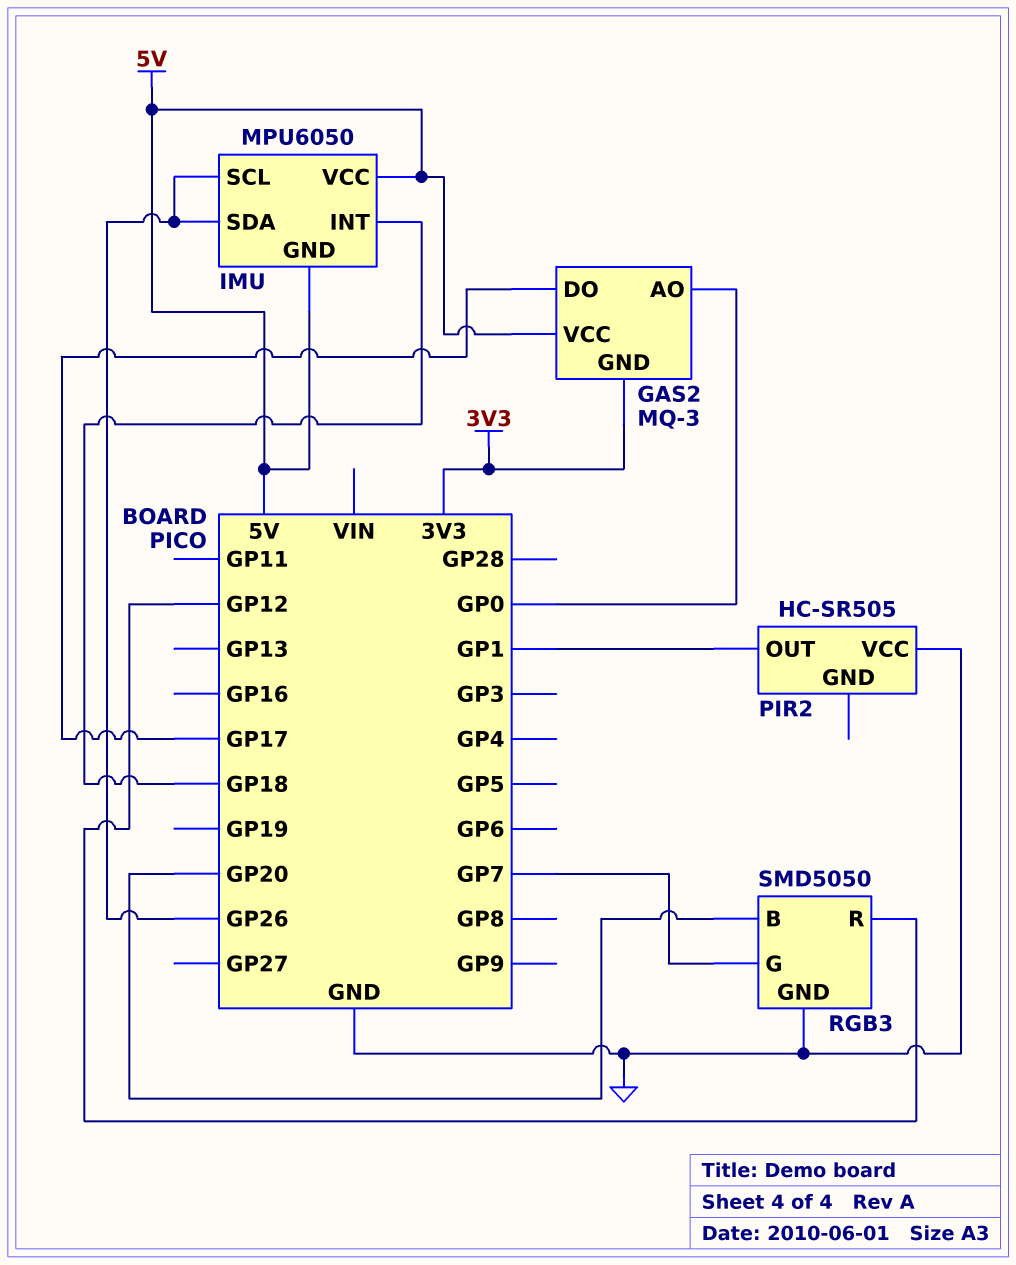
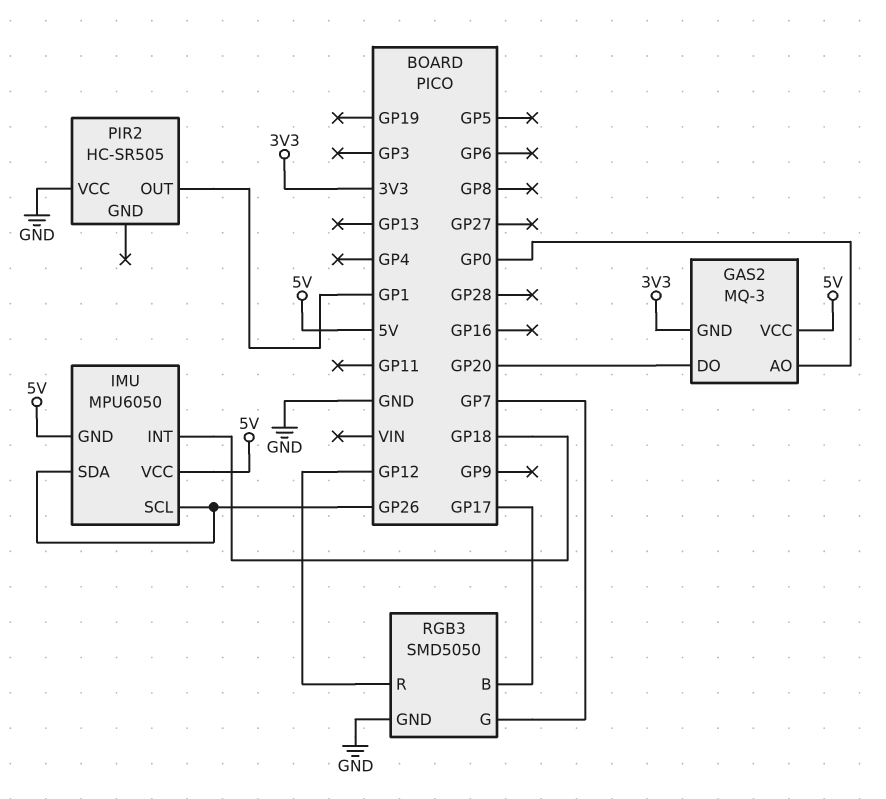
GAS2 pin DO: GP17 -> GP20
RGB3 pin B: GP20 -> GP17

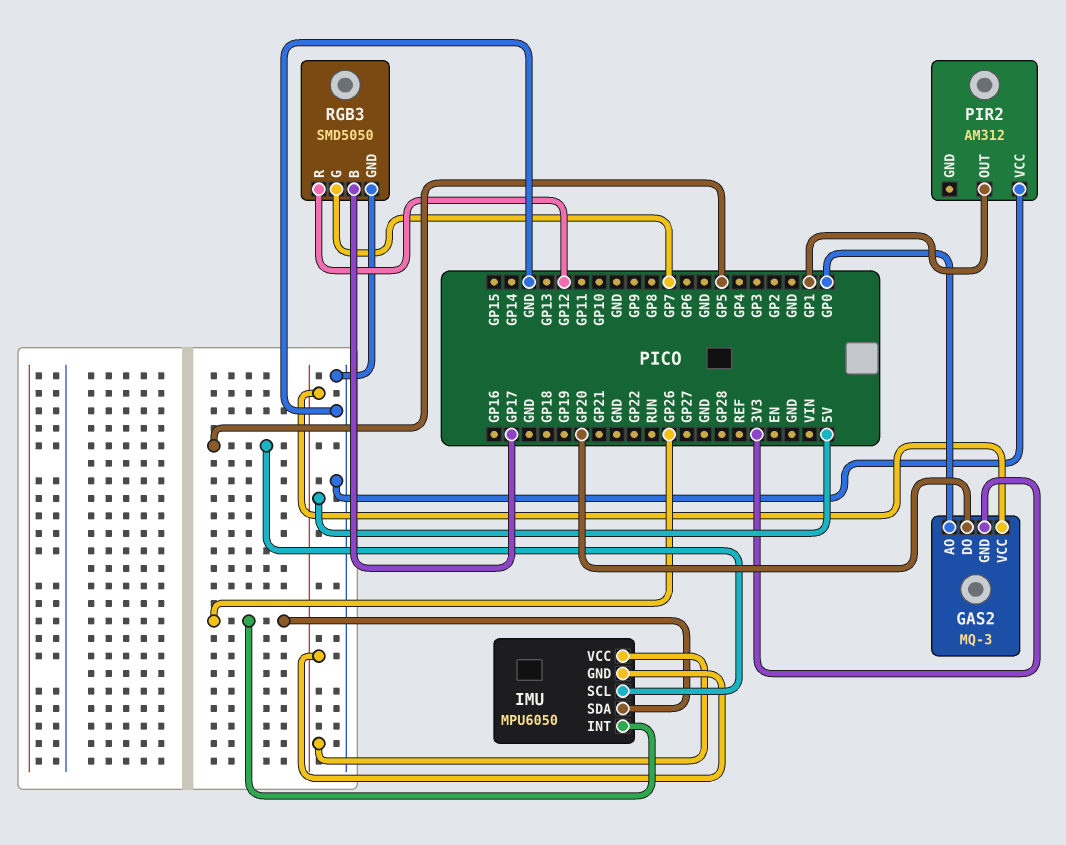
IMU pin INT: GP18 -> GP26
IMU pin SCL: GP26 -> GP5
PIR2: HC-SR505 -> AM312

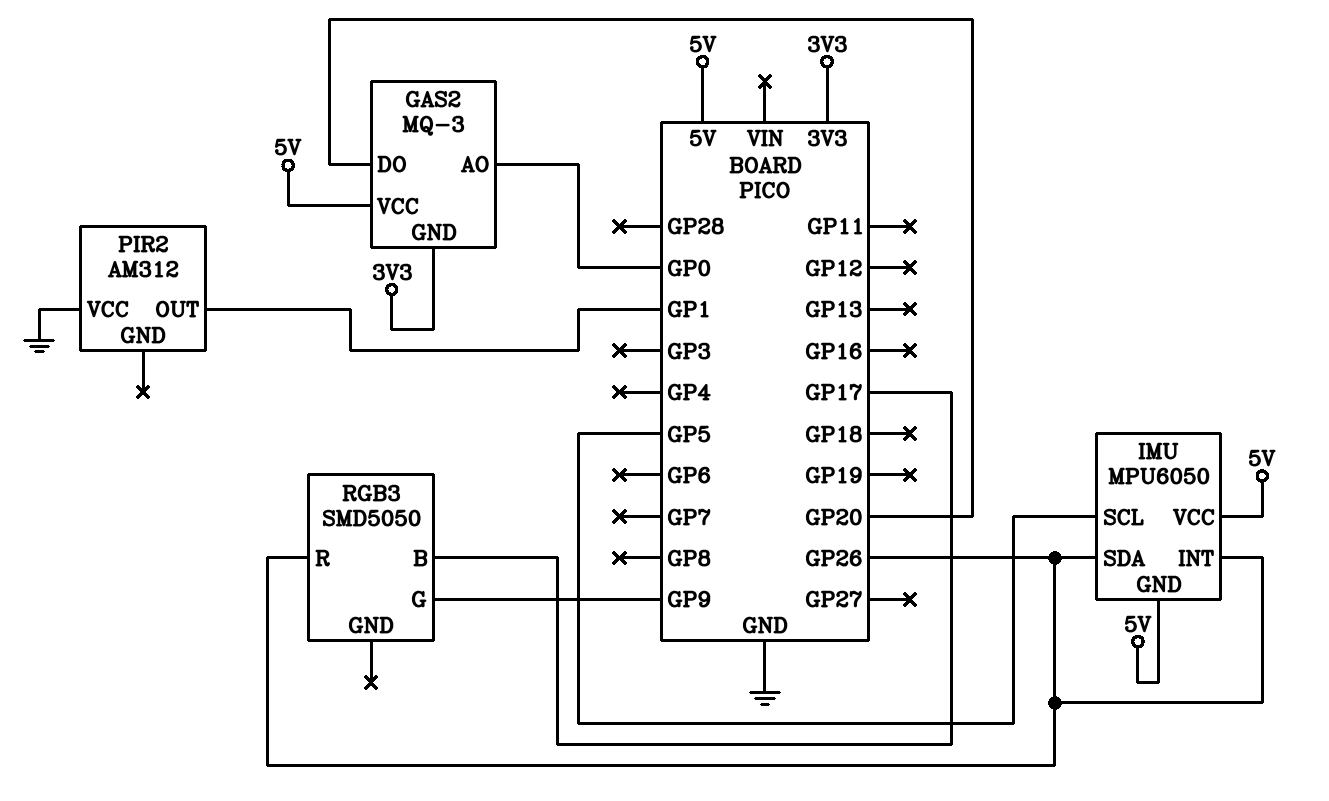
RGB3 pin G: GP7 -> GP9
RGB3 pin GND: GND -> none
RGB3 pin R: GP12 -> GP26

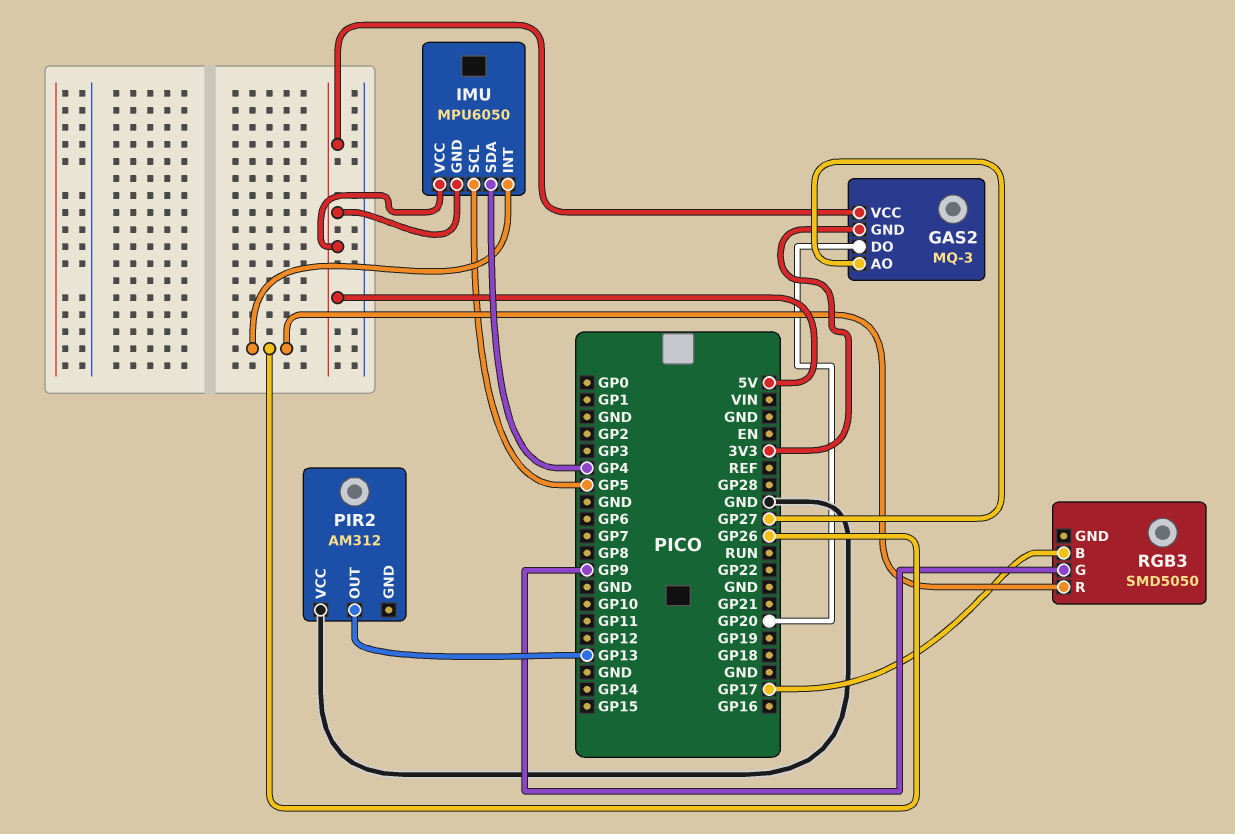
GAS2 pin AO: GP0 -> GP27
IMU pin SDA: GP26 -> GP4
PIR2 pin OUT: GP1 -> GP13

